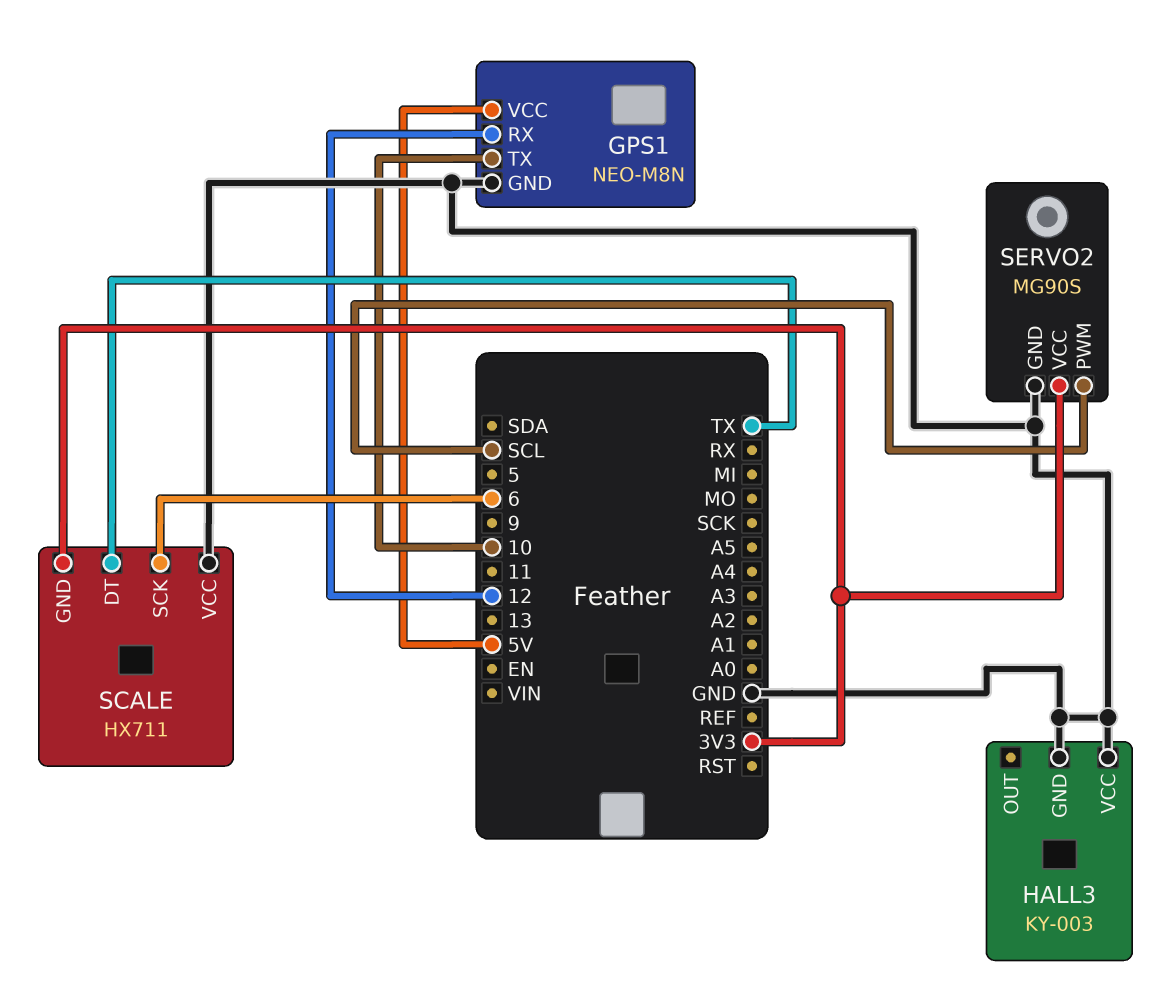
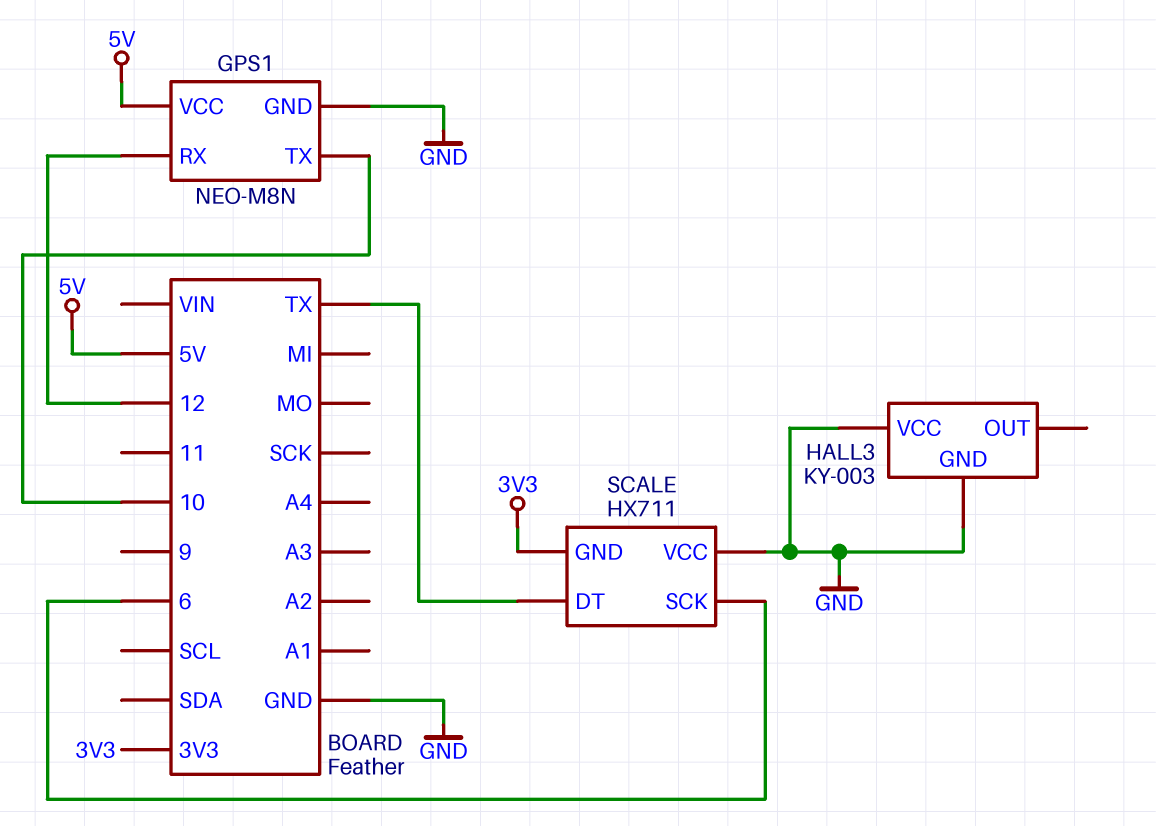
SERVO2: MG90S -> none
SERVO2 pin GND: GND -> none
SERVO2 pin PWM: SCL -> none
SERVO2 pin VCC: 3V3 -> none

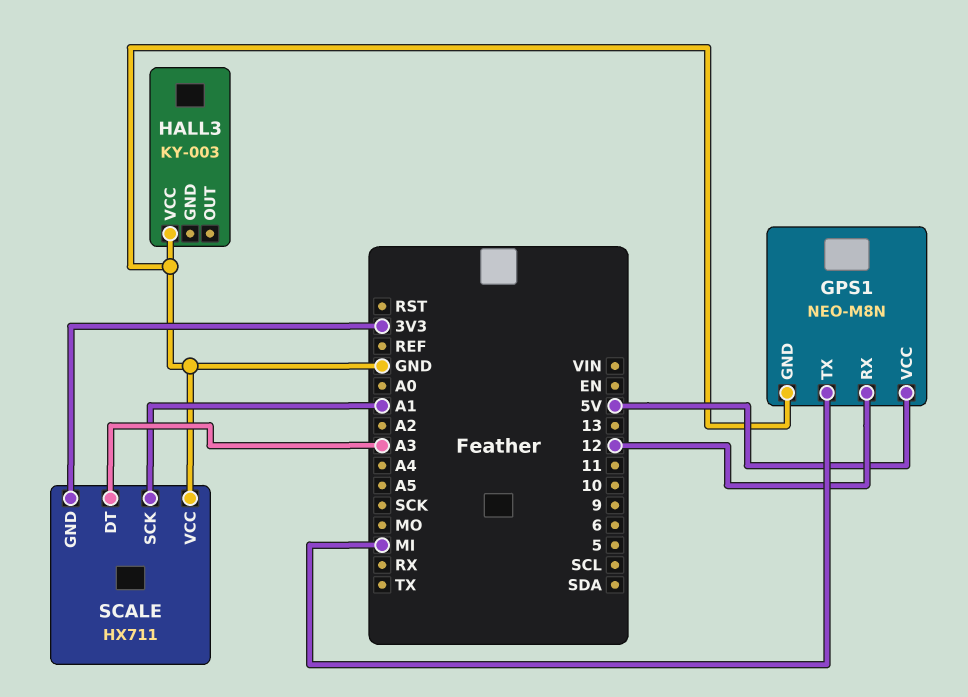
GPS1 pin TX: 10 -> MI
HALL3 pin GND: GND -> none
SCALE pin DT: TX -> A3
SCALE pin SCK: 6 -> A1

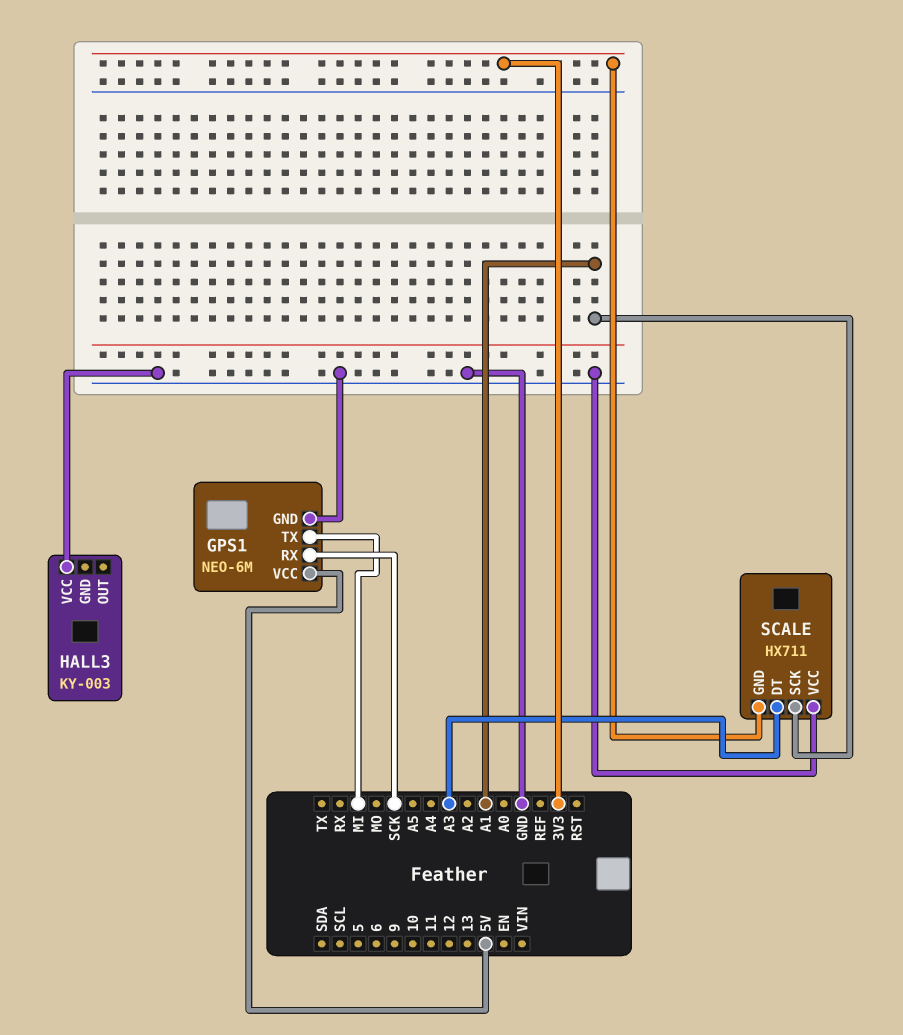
GPS1: NEO-M8N -> NEO-6M
GPS1 pin RX: 12 -> SCK

